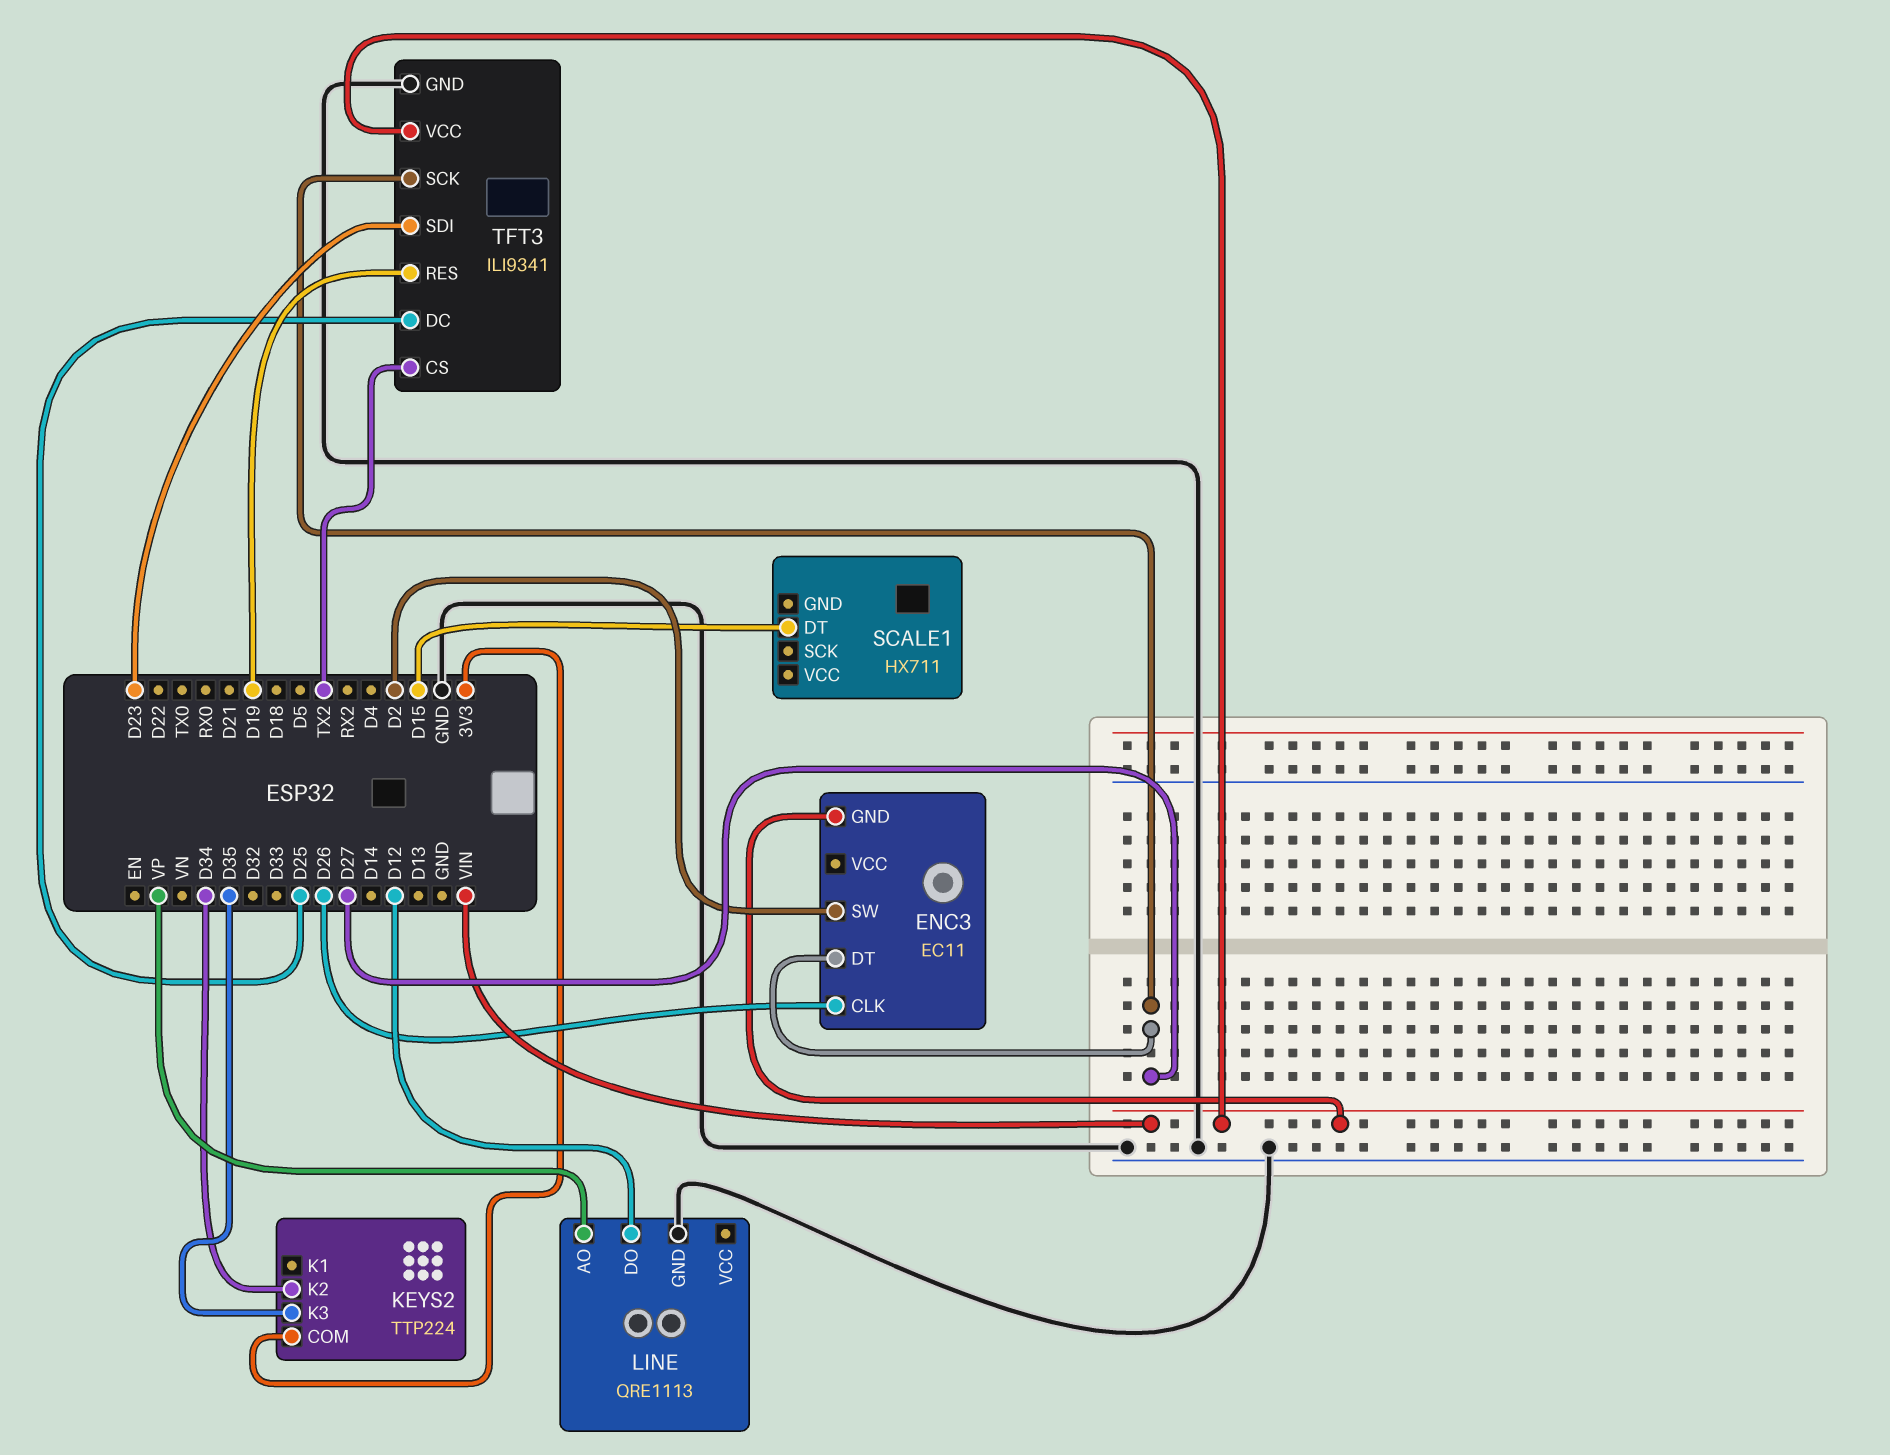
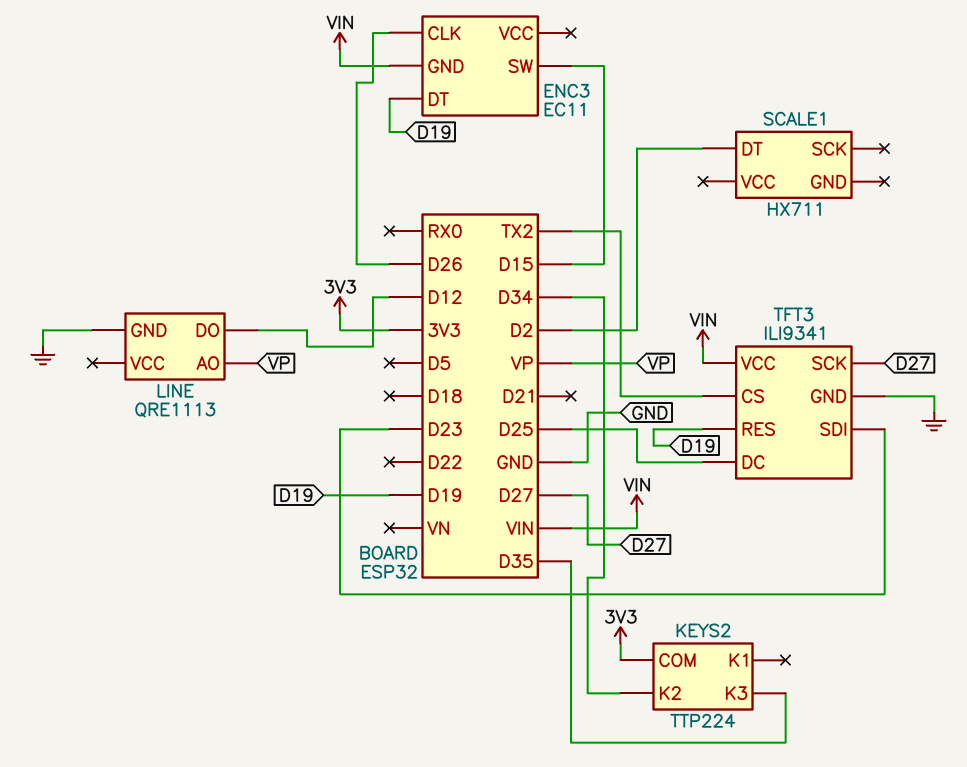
ENC3 pin DT: D27 -> D19
ENC3 pin SW: D2 -> D15
SCALE1 pin DT: D15 -> D2

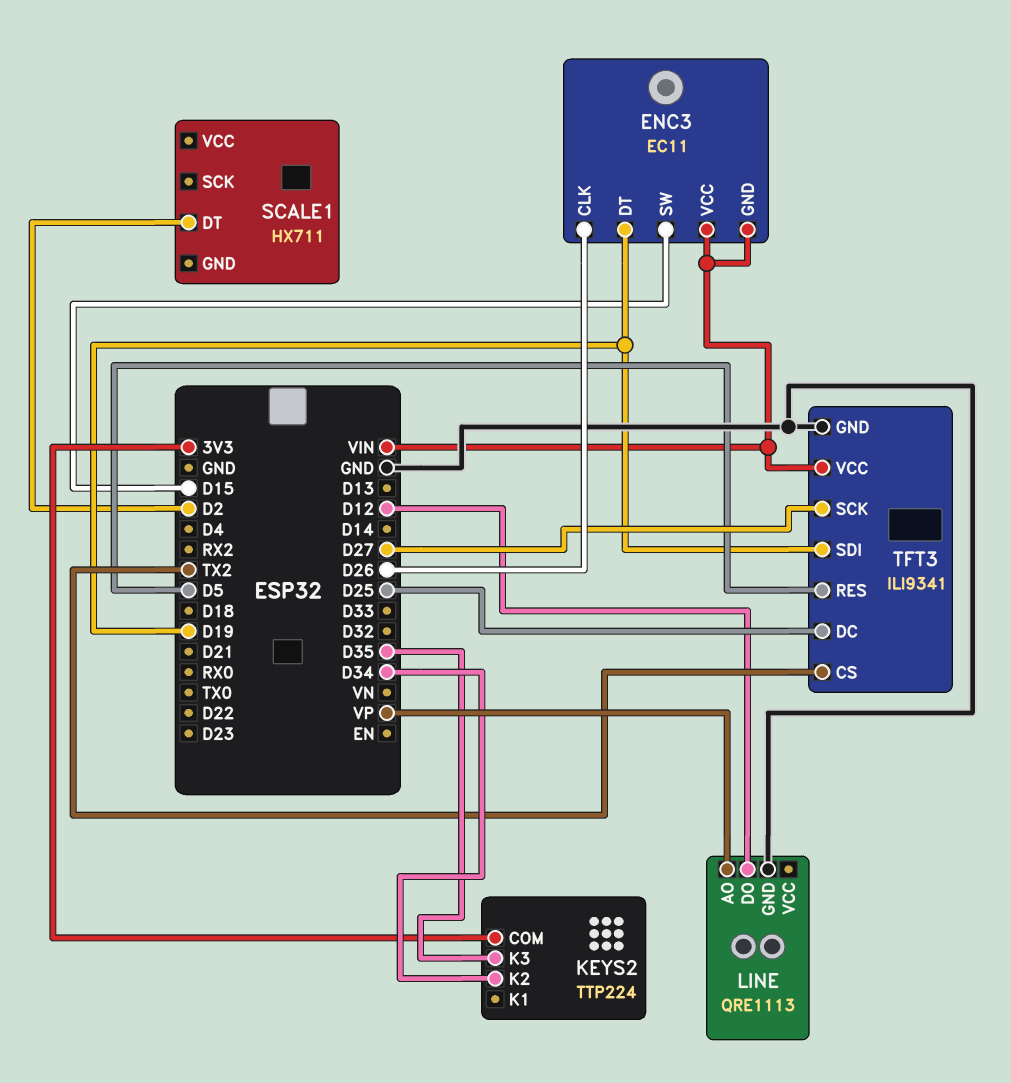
ENC3 pin VCC: none -> VIN
TFT3 pin RES: D19 -> D5
TFT3 pin SDI: D23 -> D19

